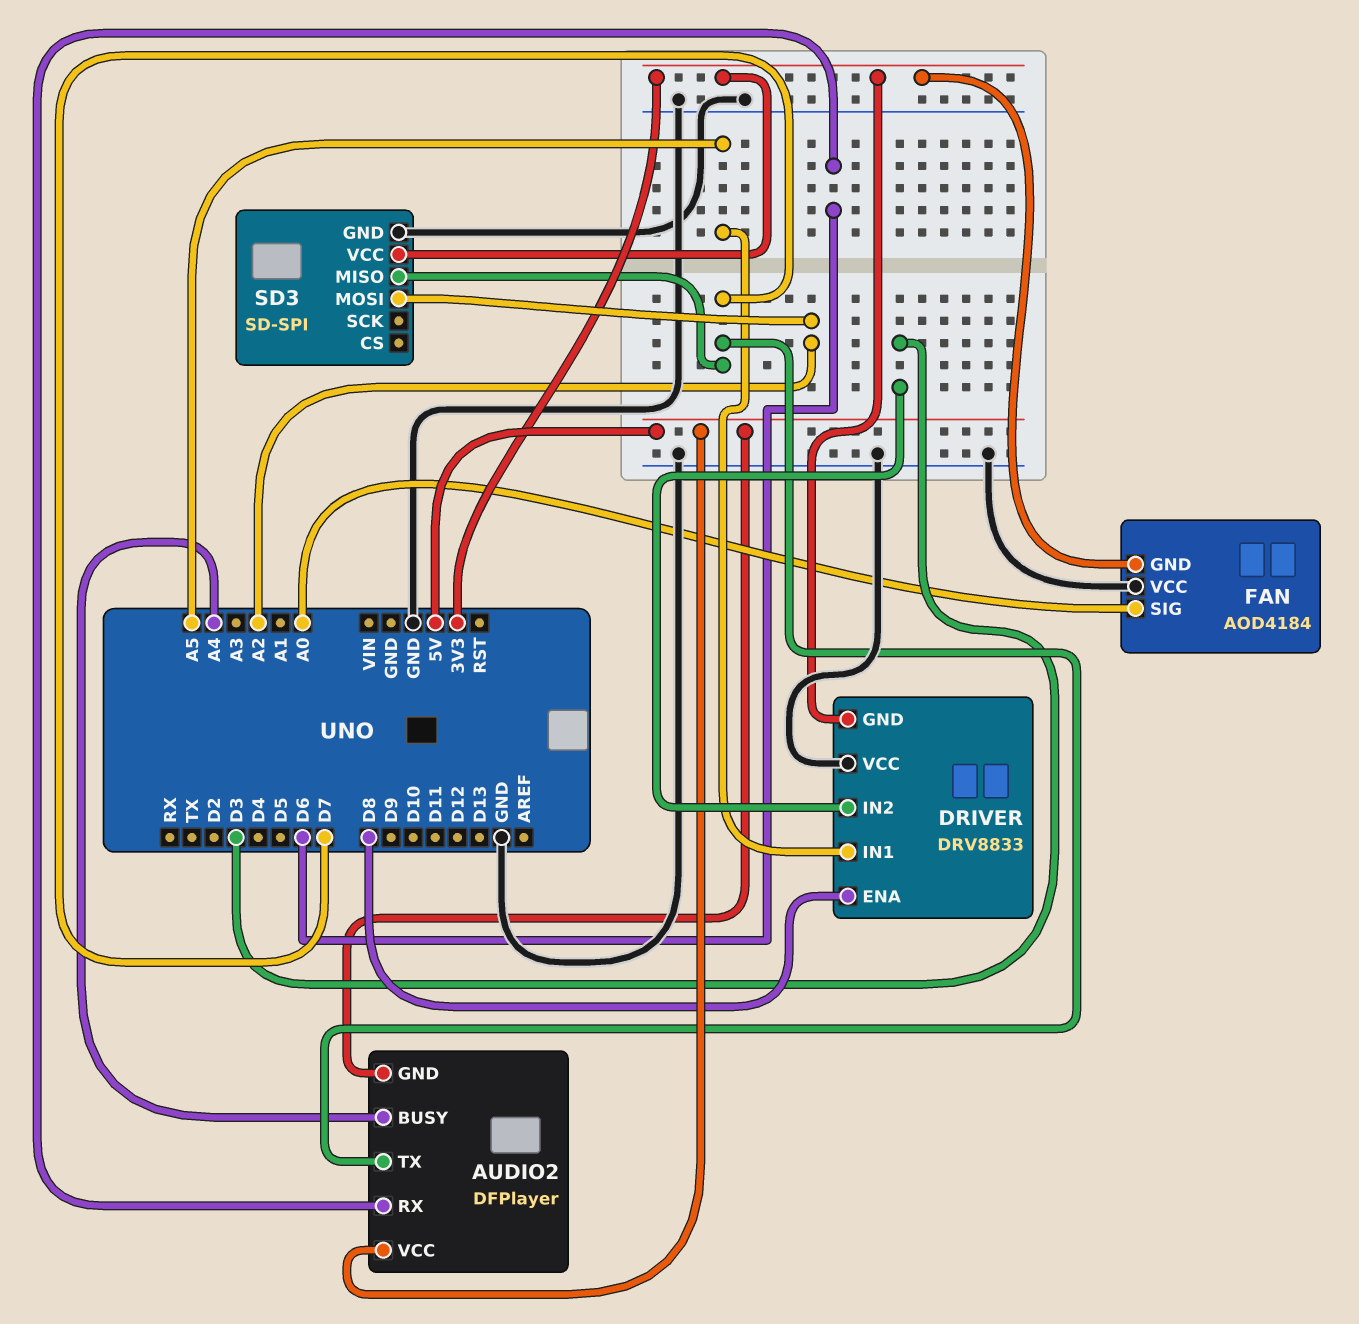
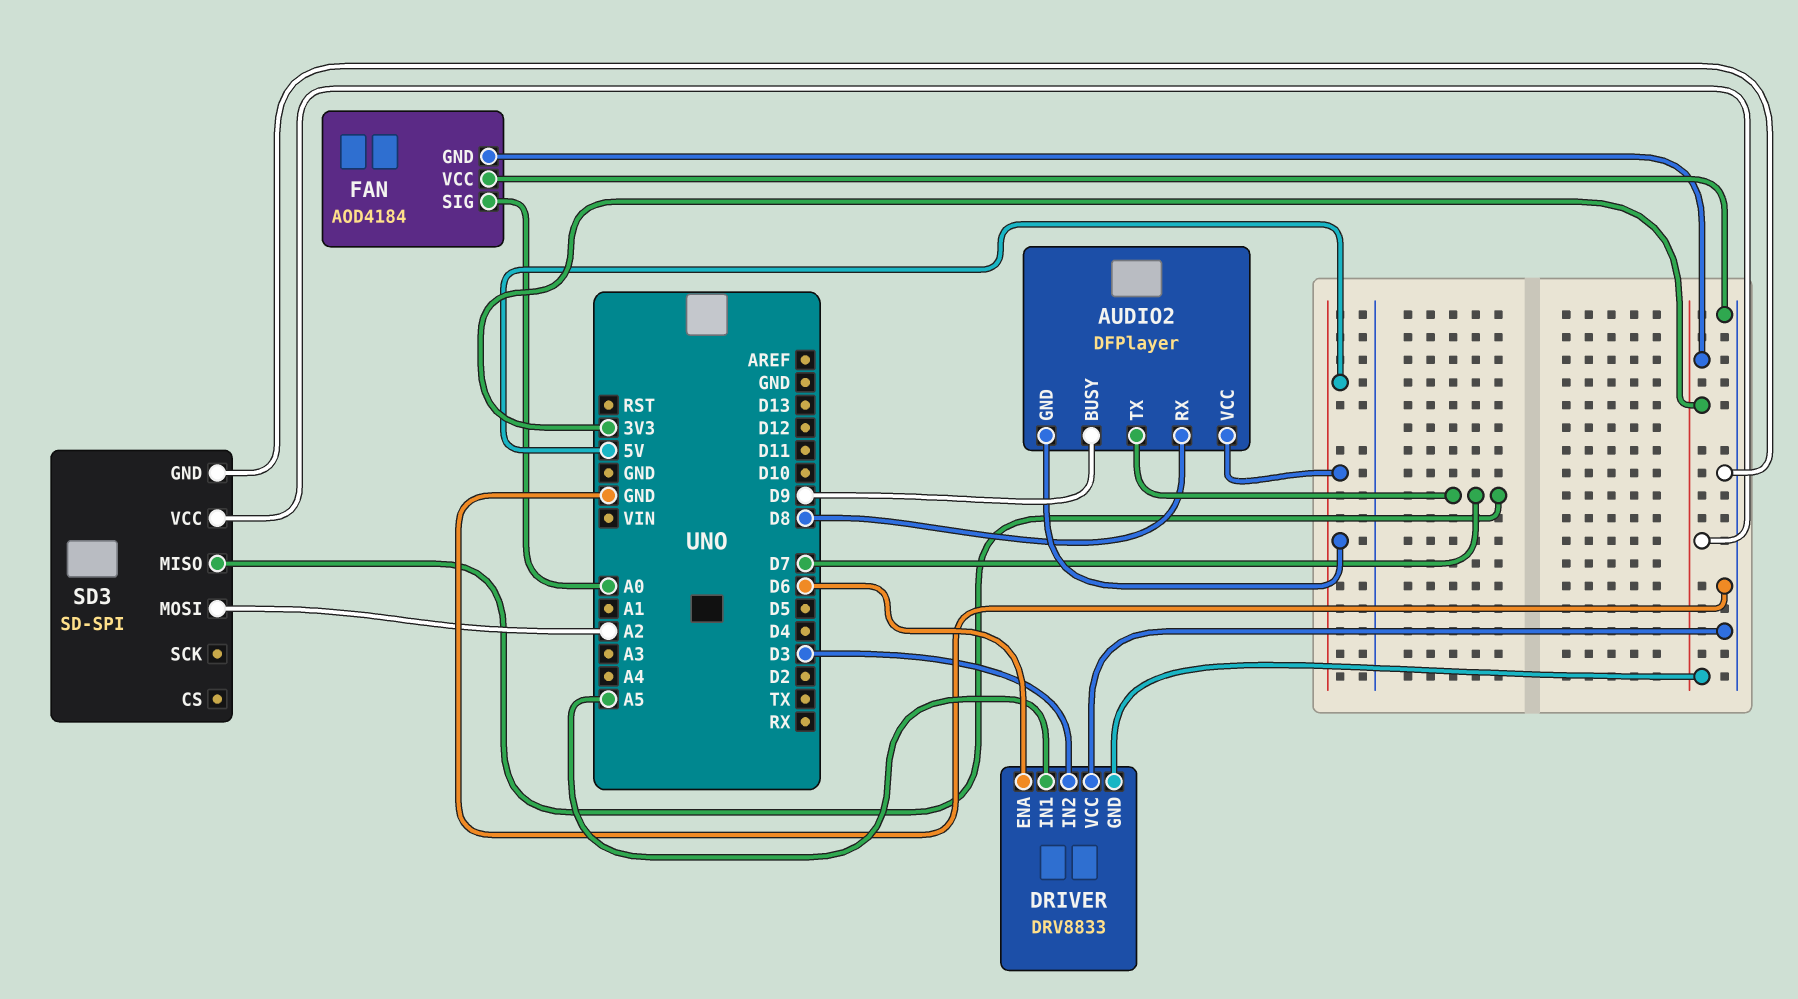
AUDIO2 pin BUSY: A4 -> D9
AUDIO2 pin RX: D6 -> D8
DRIVER pin ENA: D8 -> D6

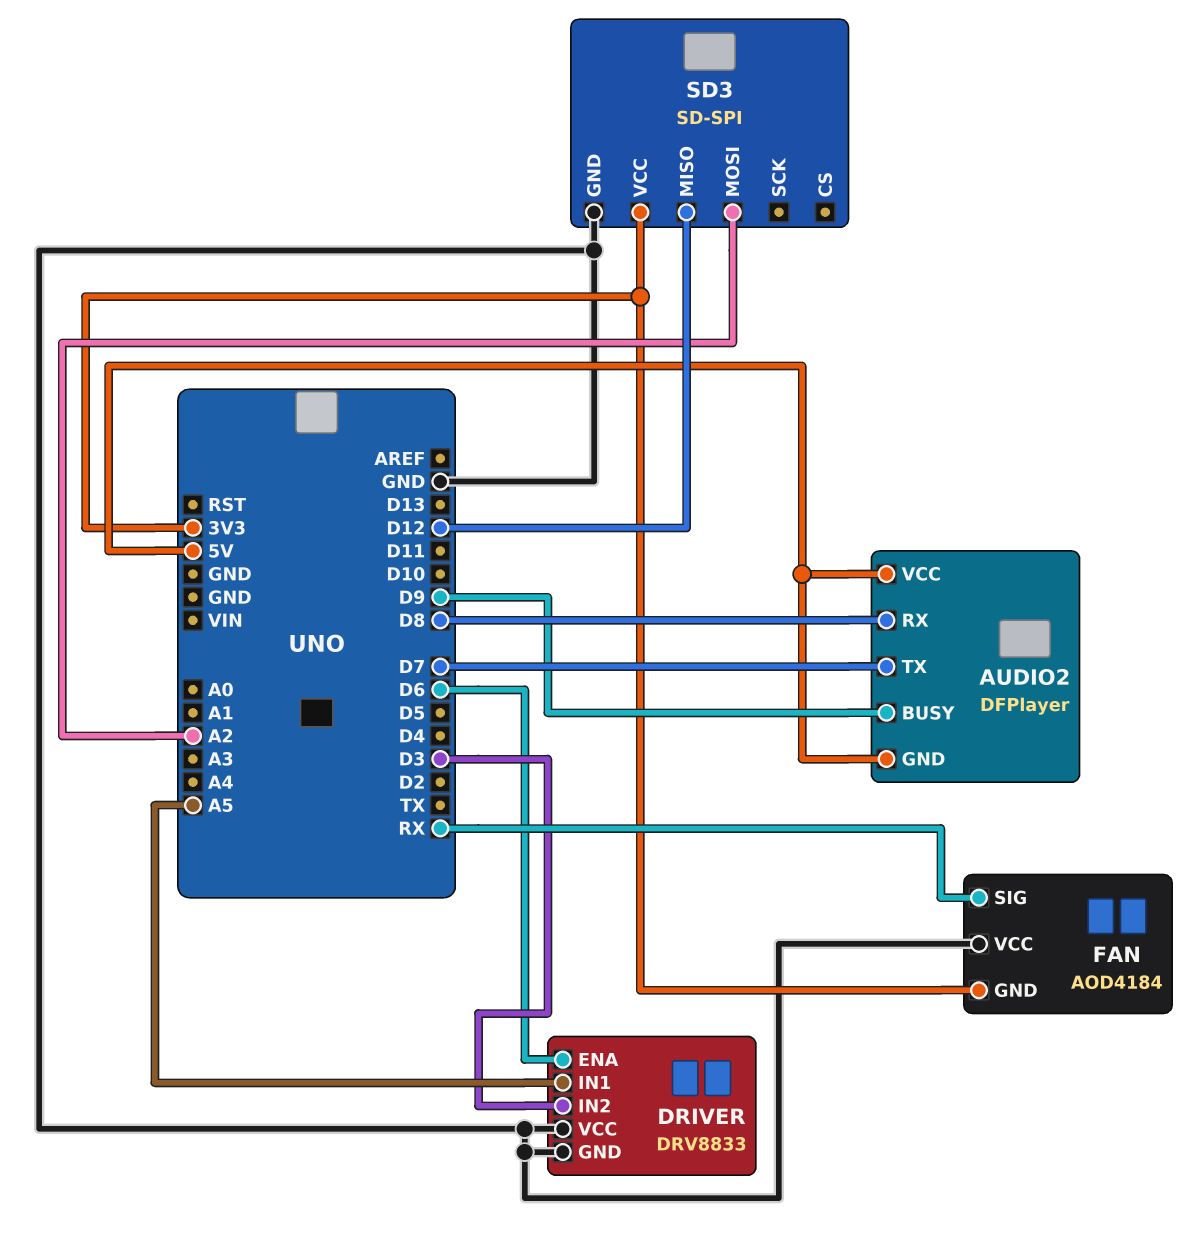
DRIVER pin GND: 3V3 -> GND
FAN pin SIG: A0 -> RX
SD3 pin MISO: D7 -> D12

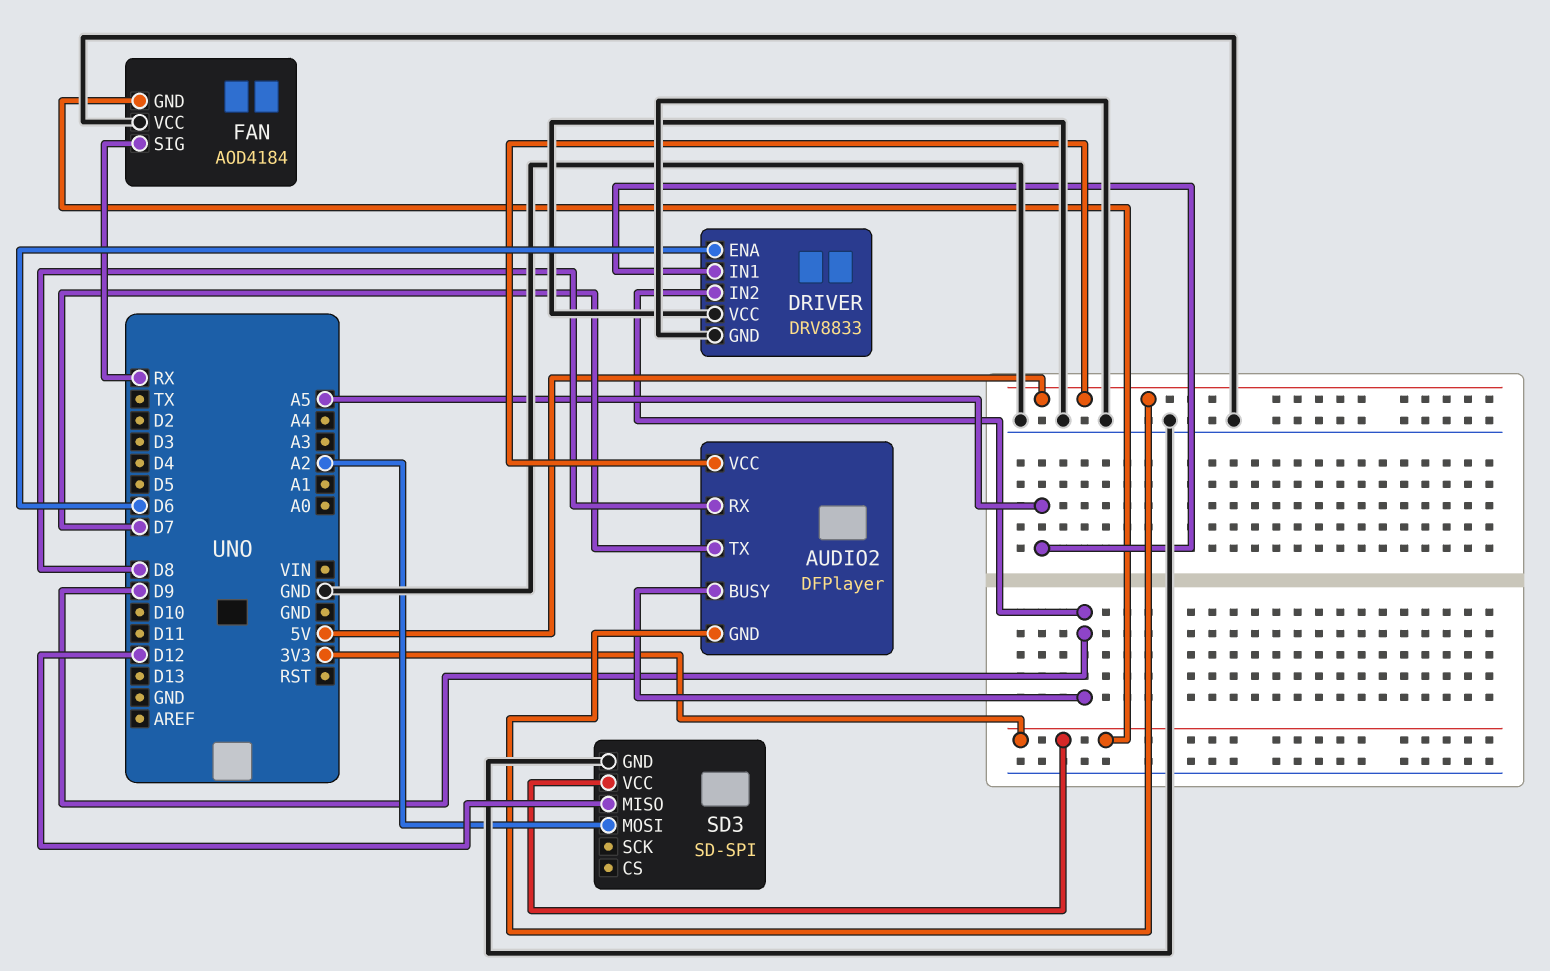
DRIVER pin IN2: D3 -> D9

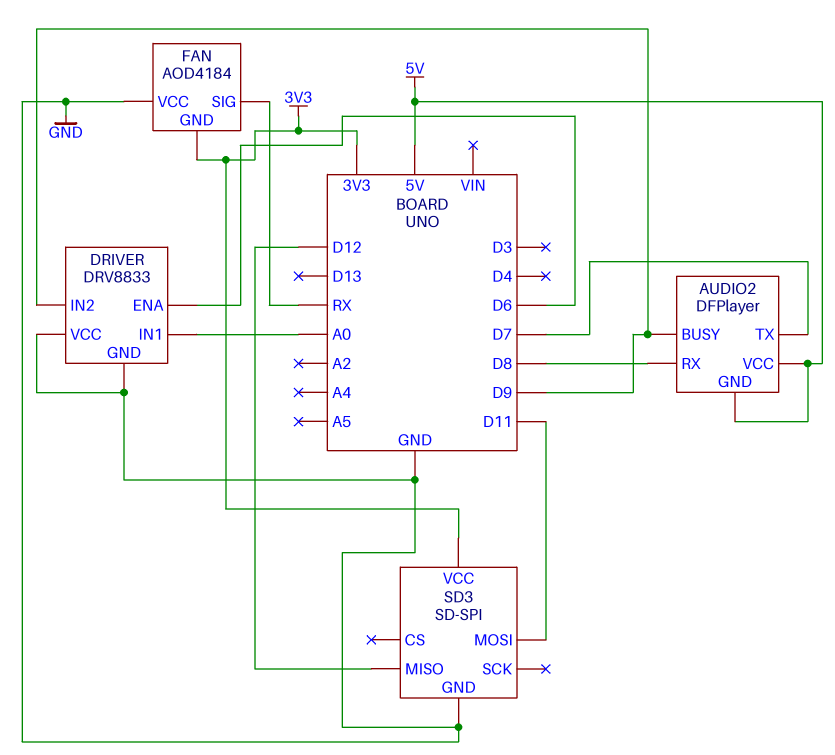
DRIVER pin IN1: A5 -> A0
SD3 pin MOSI: A2 -> D11

